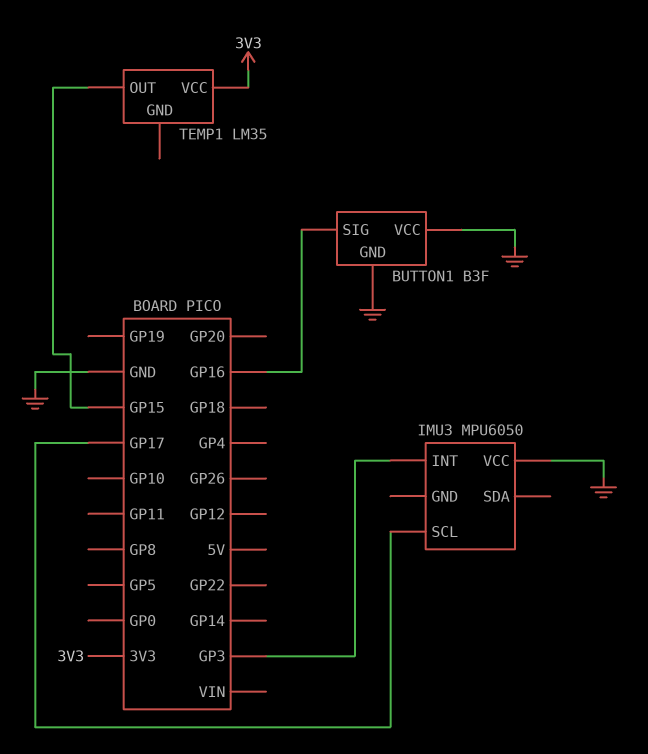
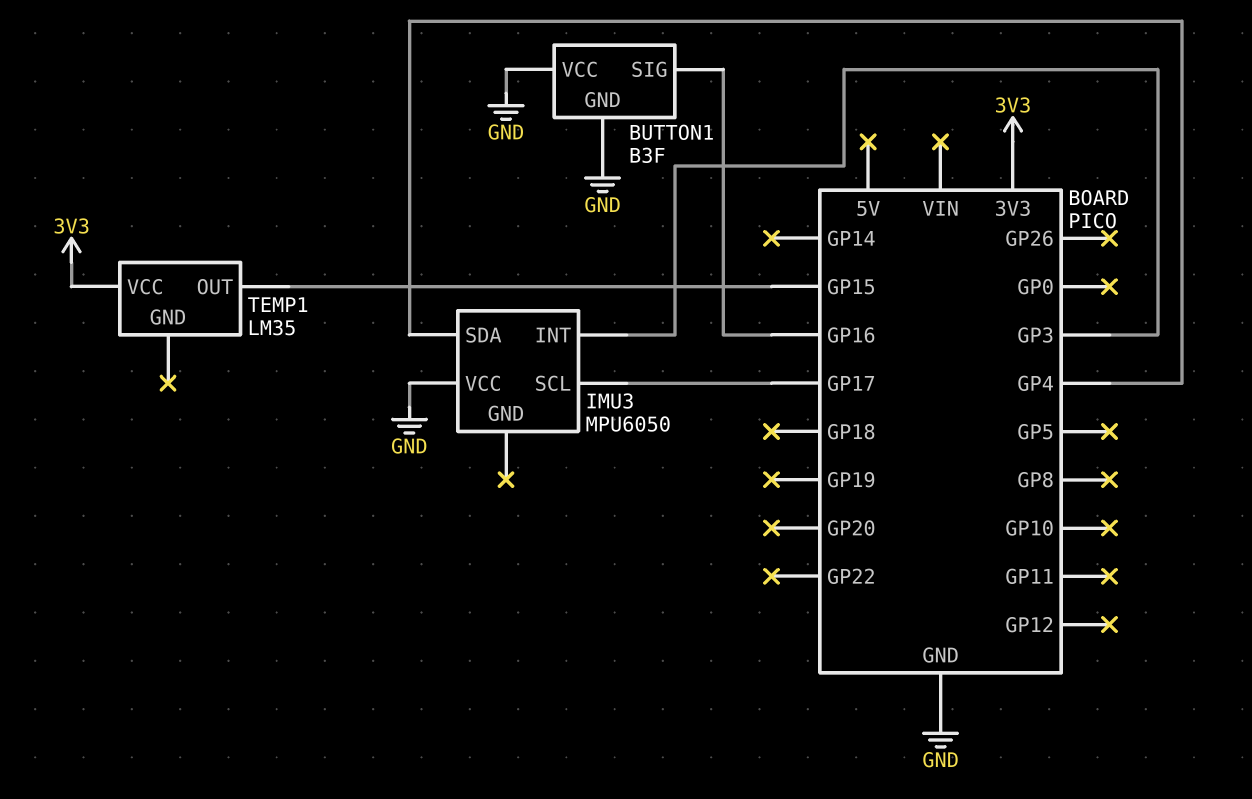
IMU3 pin SDA: none -> GP4

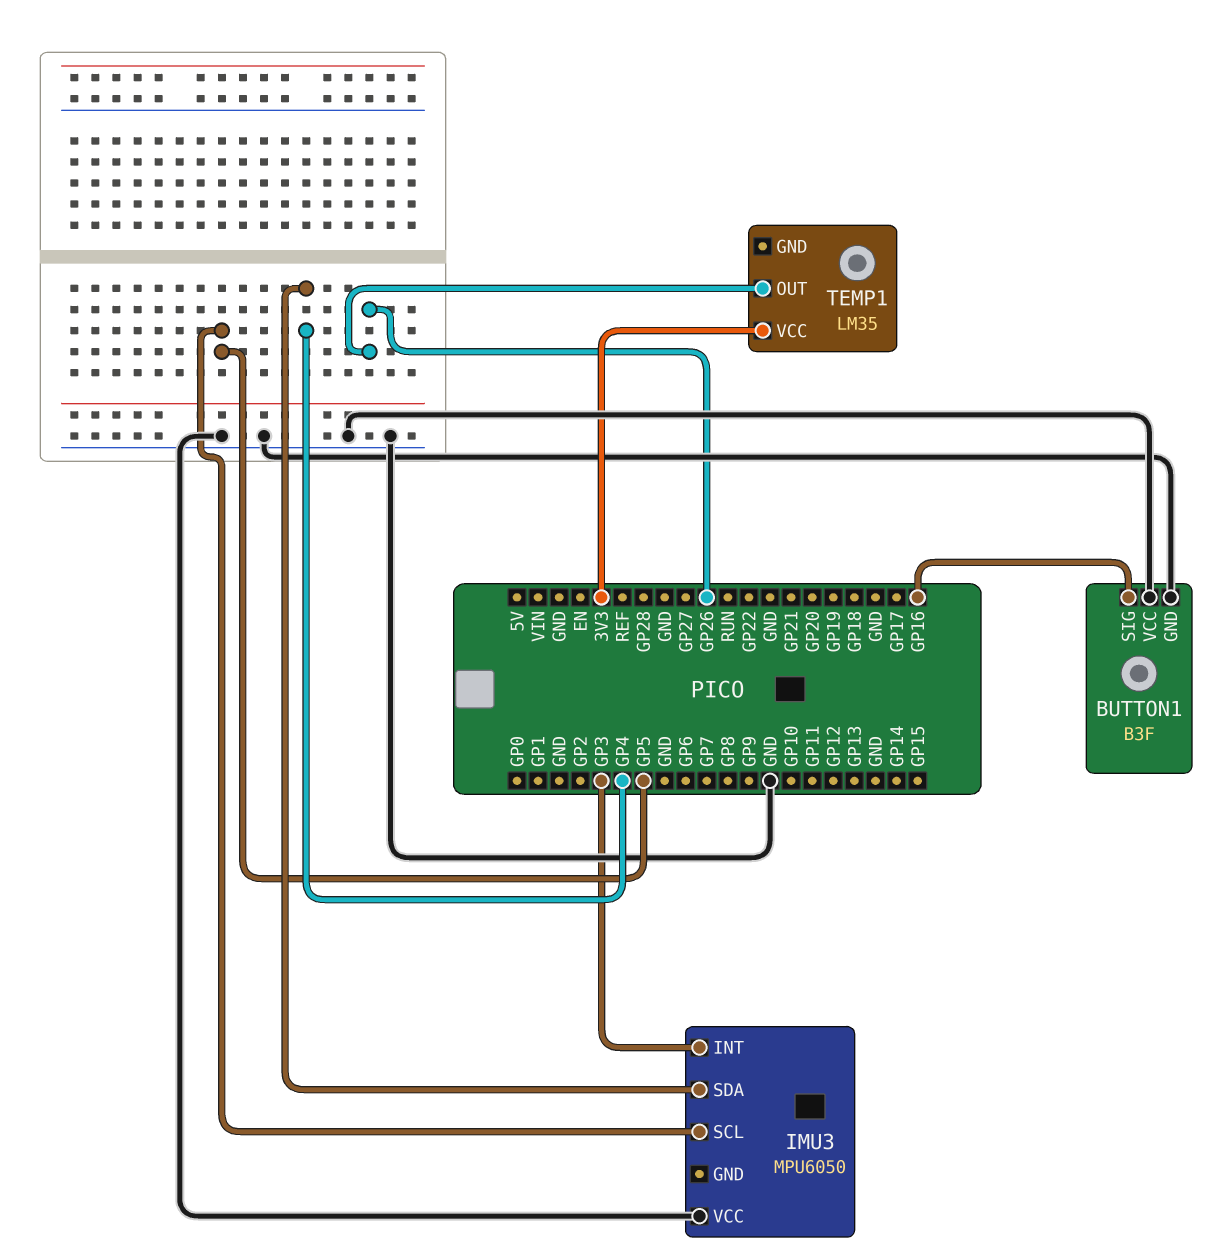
IMU3 pin SCL: GP17 -> GP5
TEMP1 pin OUT: GP15 -> GP26

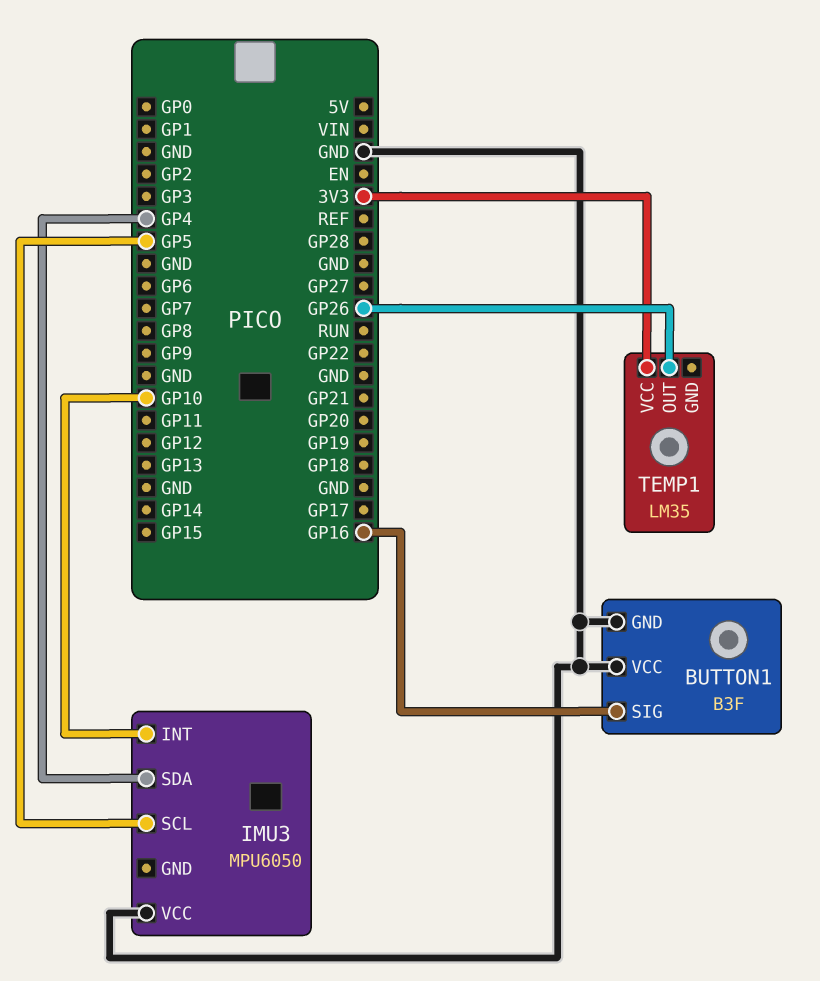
IMU3 pin INT: GP3 -> GP10

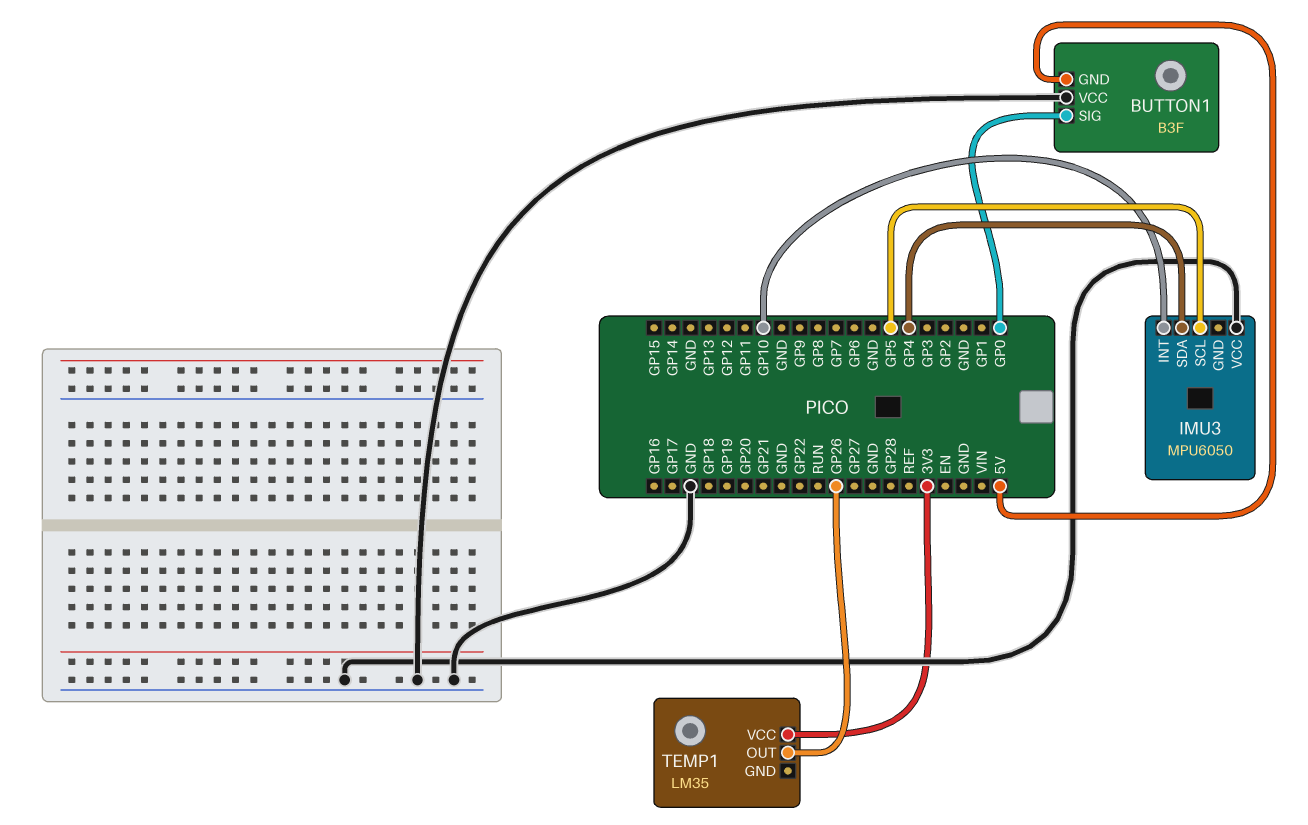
BUTTON1 pin GND: GND -> 5V
BUTTON1 pin SIG: GP16 -> GP0

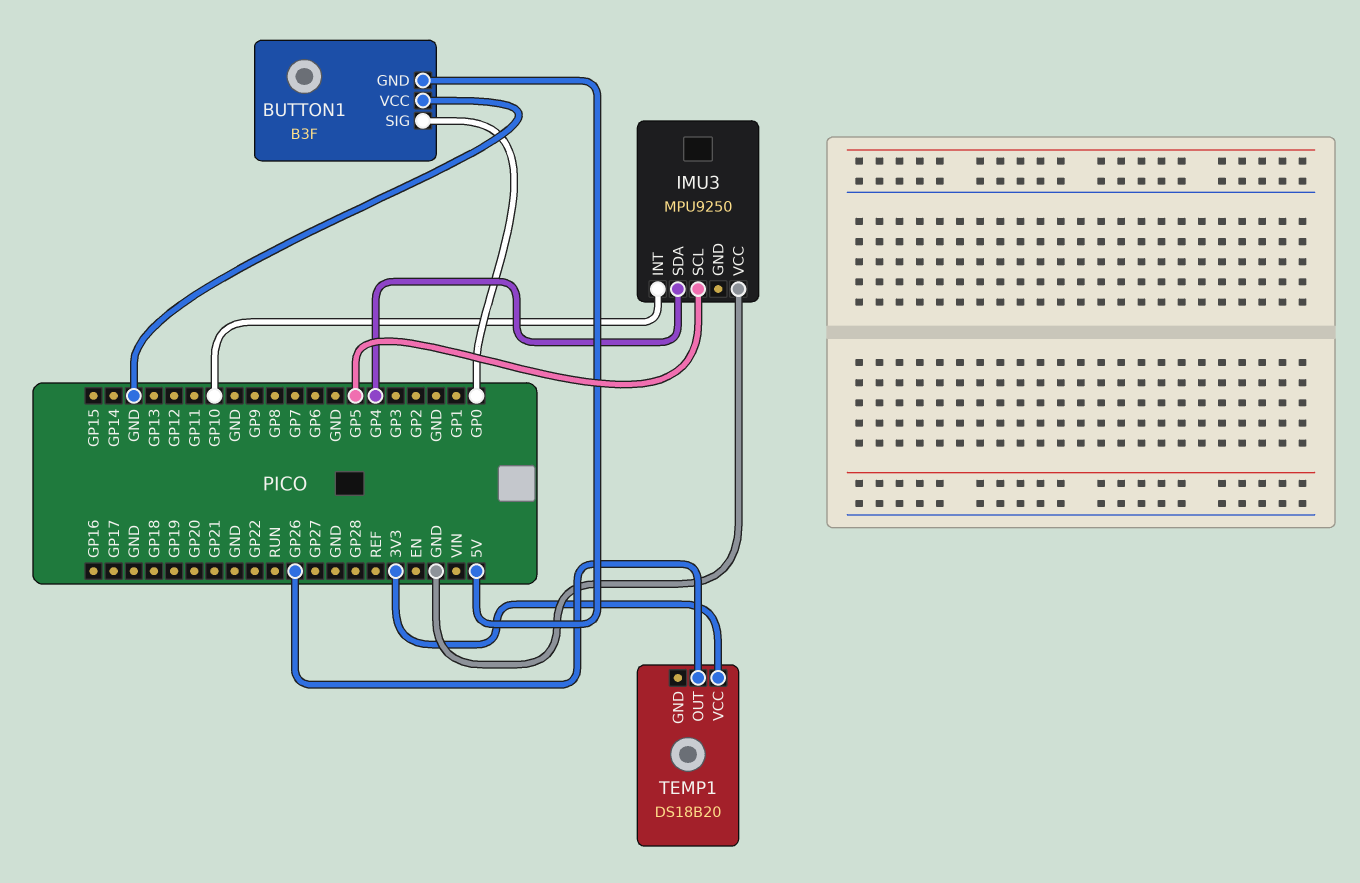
IMU3: MPU6050 -> MPU9250
TEMP1: LM35 -> DS18B20

